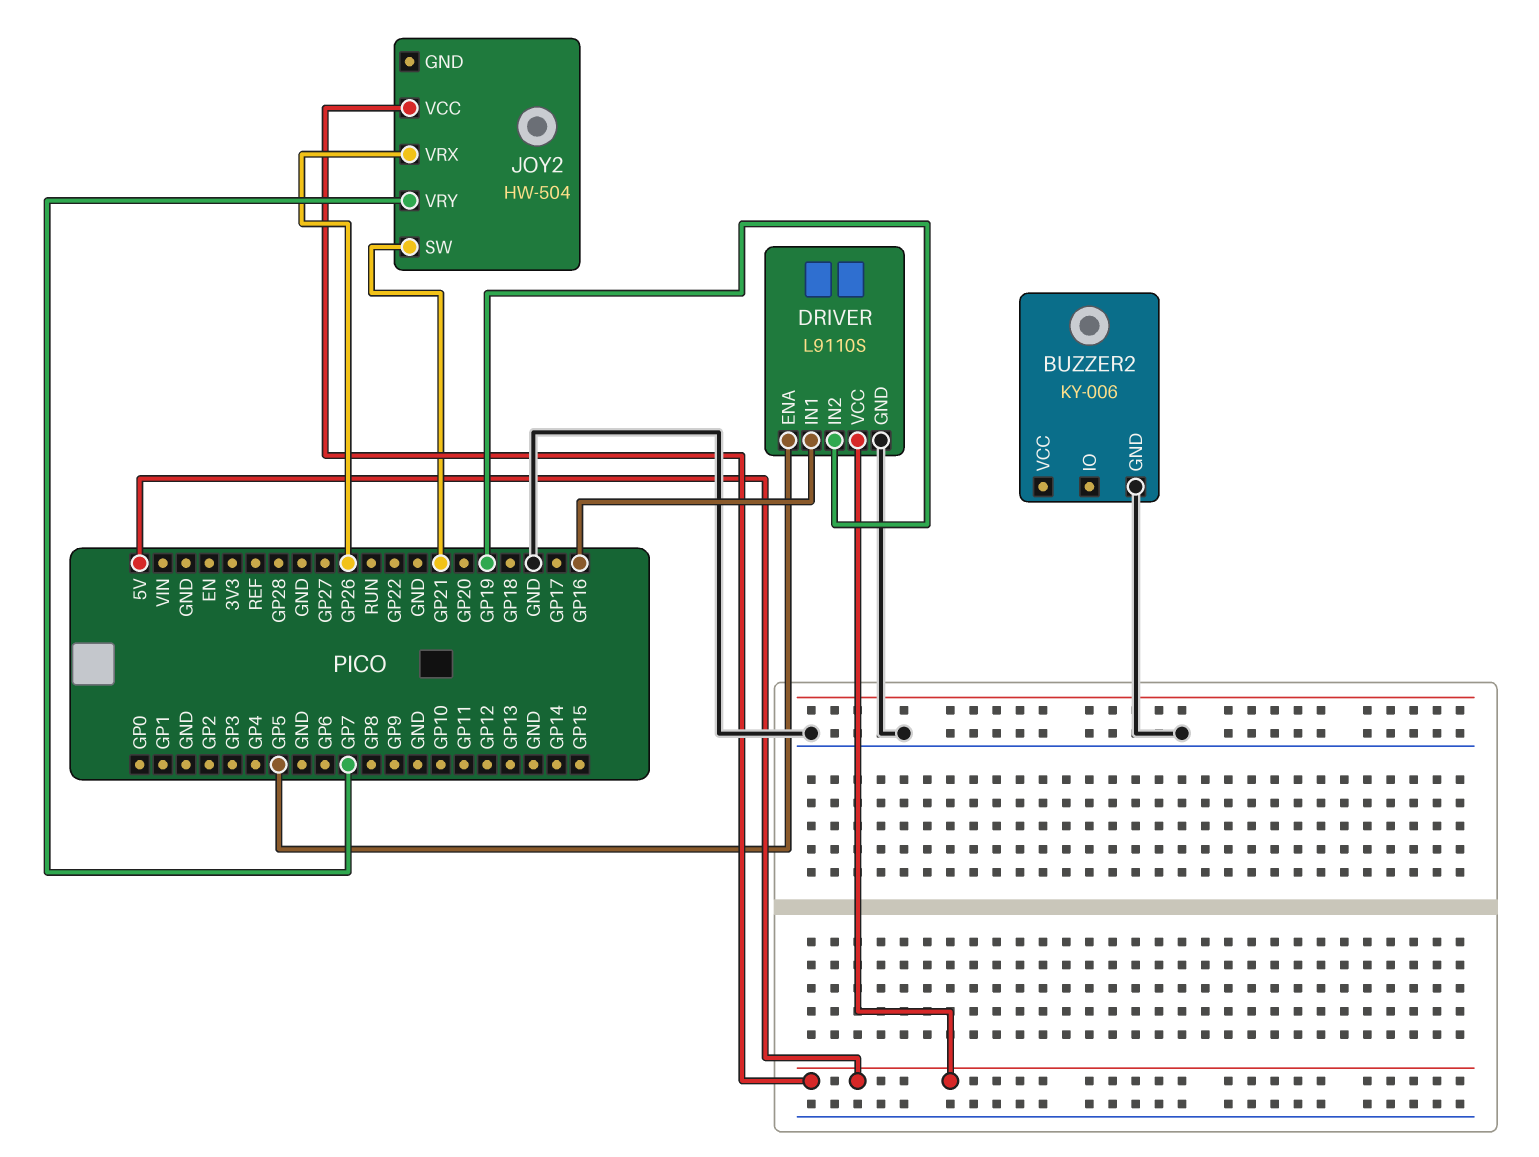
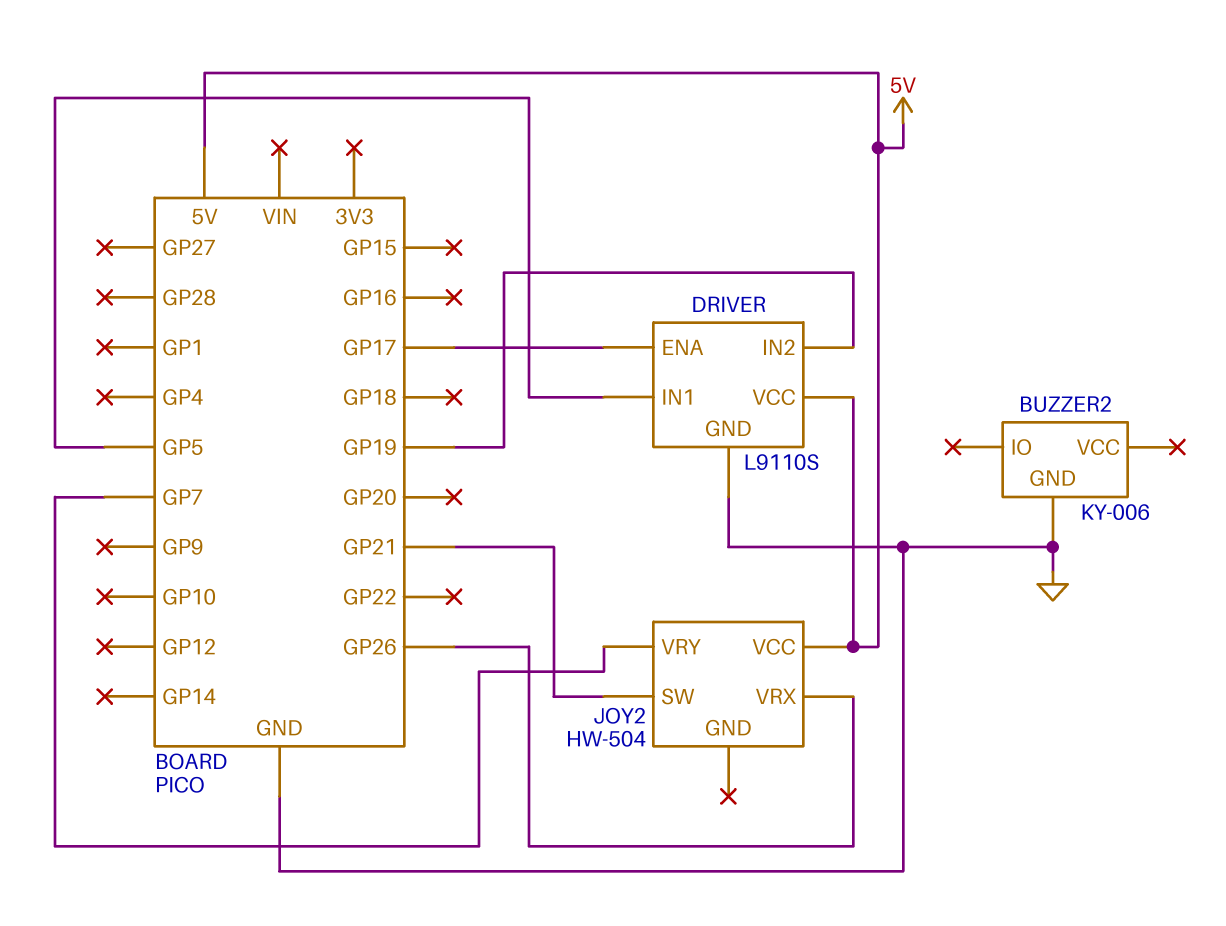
DRIVER pin ENA: GP5 -> GP17
DRIVER pin IN1: GP16 -> GP5

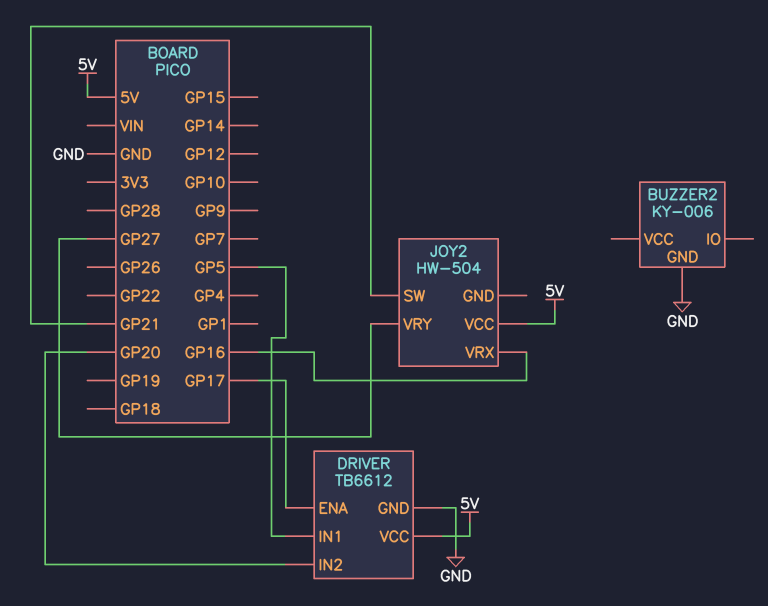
DRIVER: L9110S -> TB6612
DRIVER pin IN2: GP19 -> GP20
JOY2 pin VRX: GP26 -> GP16
JOY2 pin VRY: GP7 -> GP27

